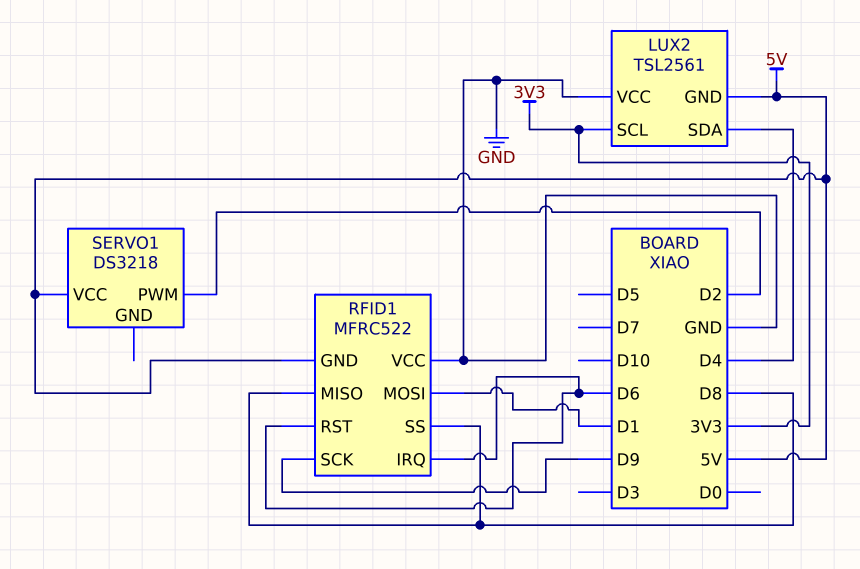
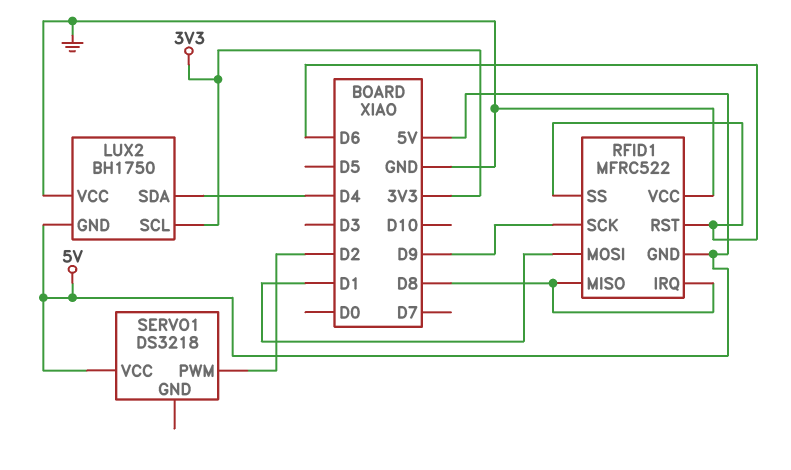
LUX2: TSL2561 -> BH1750
RFID1 pin IRQ: D6 -> D8
RFID1 pin SS: D8 -> D6

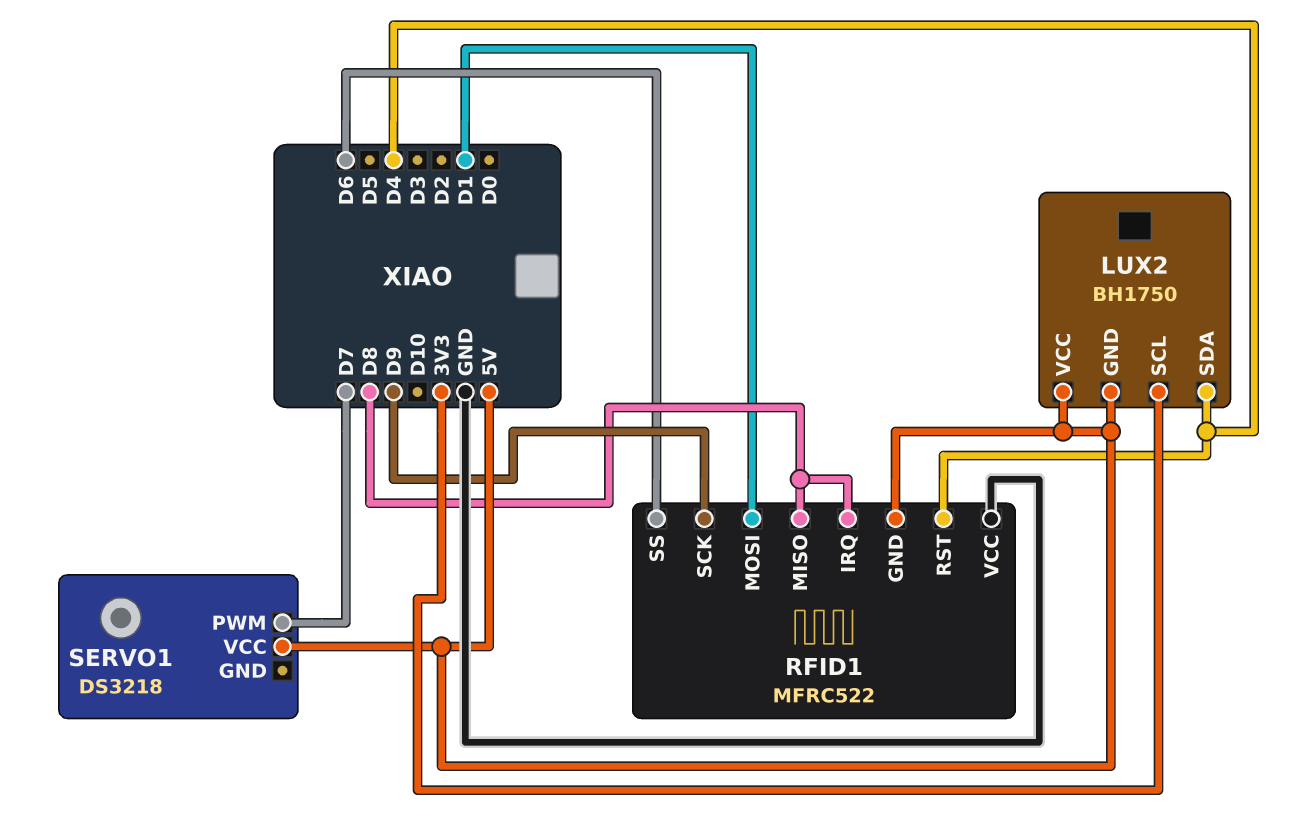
LUX2 pin VCC: GND -> 5V
RFID1 pin RST: D6 -> D4
SERVO1 pin PWM: D2 -> D7

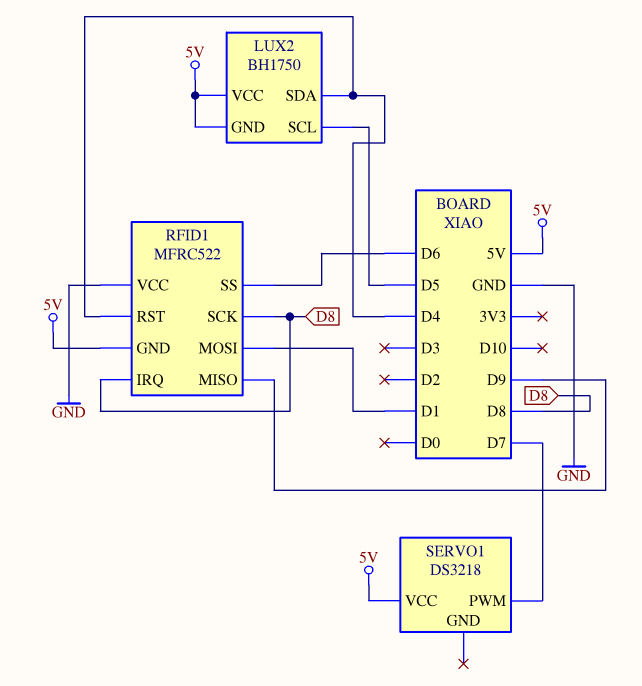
LUX2 pin SCL: 3V3 -> D5
RFID1 pin MISO: D8 -> D9
RFID1 pin SCK: D9 -> D8

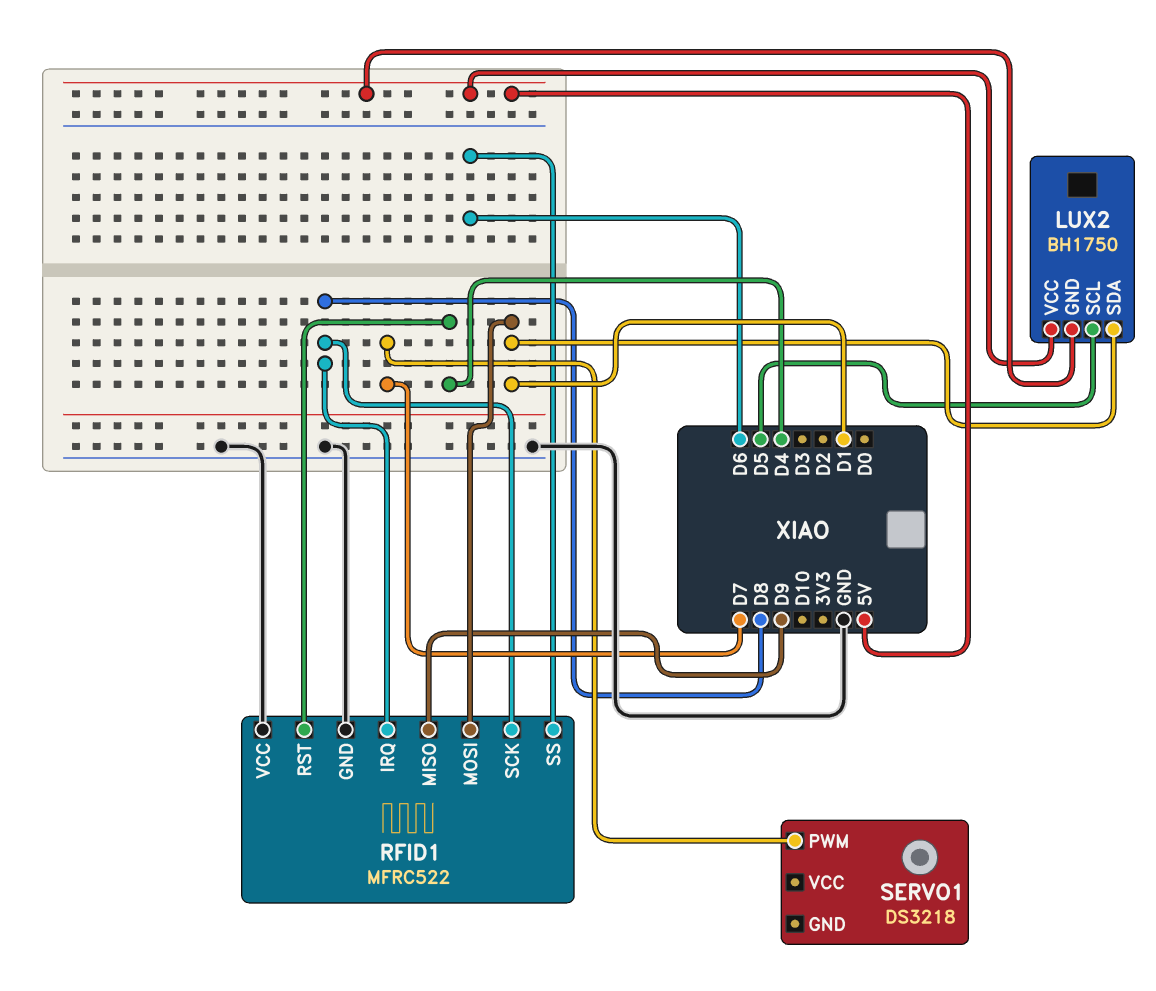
LUX2 pin SDA: D4 -> D1
RFID1 pin GND: 5V -> GND
SERVO1 pin VCC: 5V -> none

